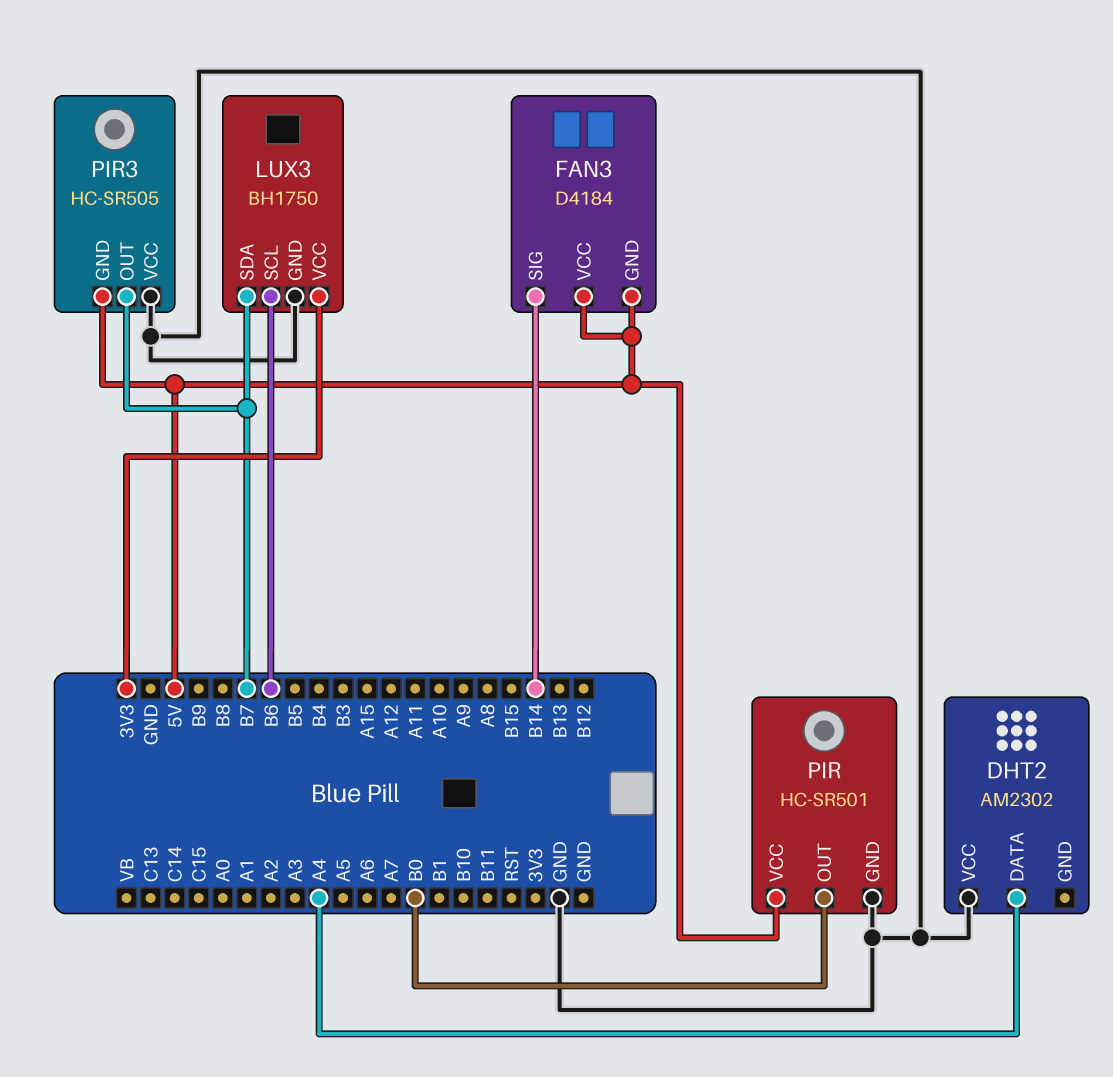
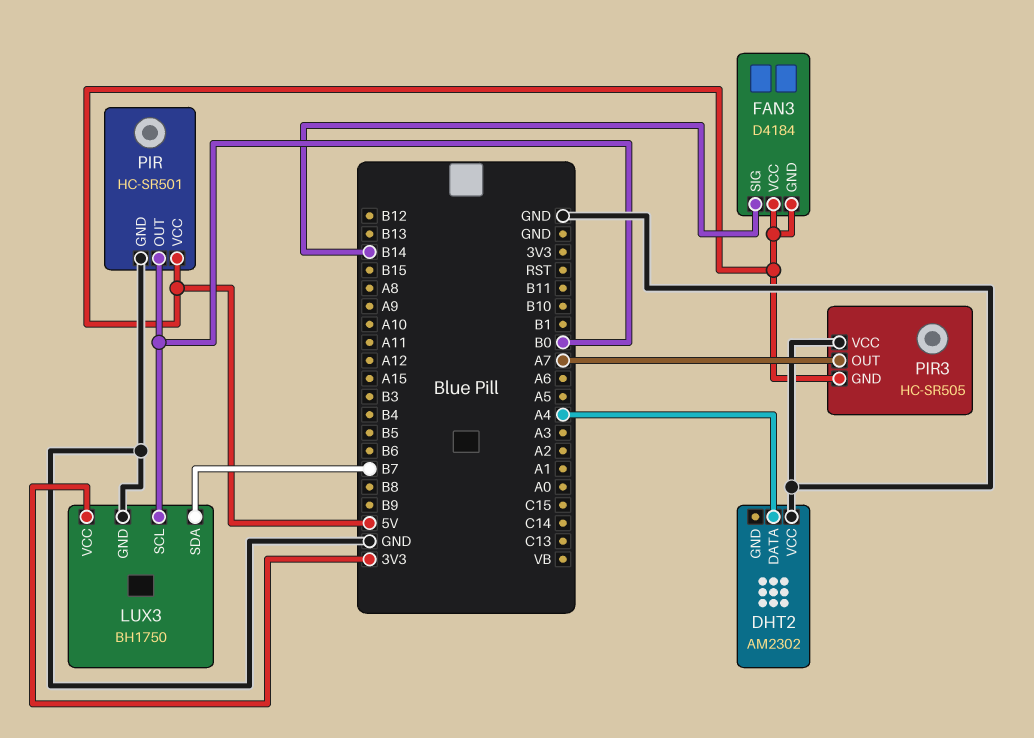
LUX3 pin SCL: B6 -> B0
PIR3 pin OUT: B7 -> A7

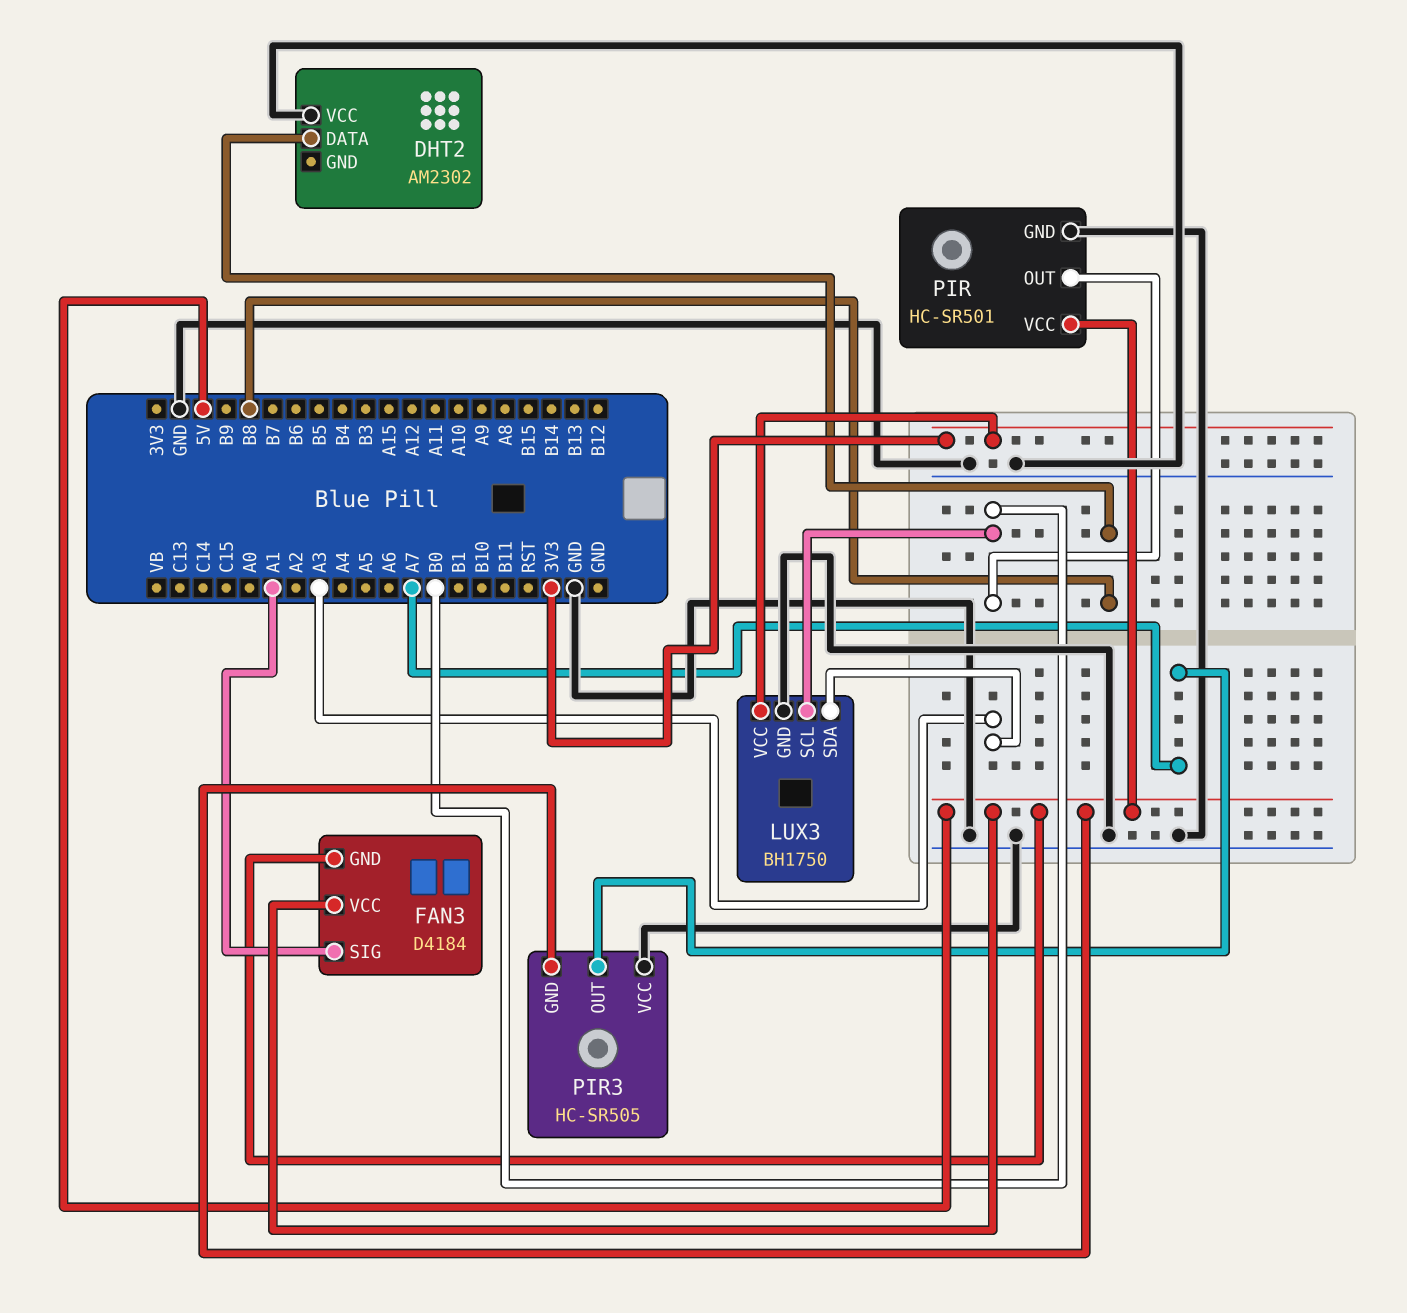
DHT2 pin DATA: A4 -> B8
FAN3 pin SIG: B14 -> A1
LUX3 pin SDA: B7 -> A3

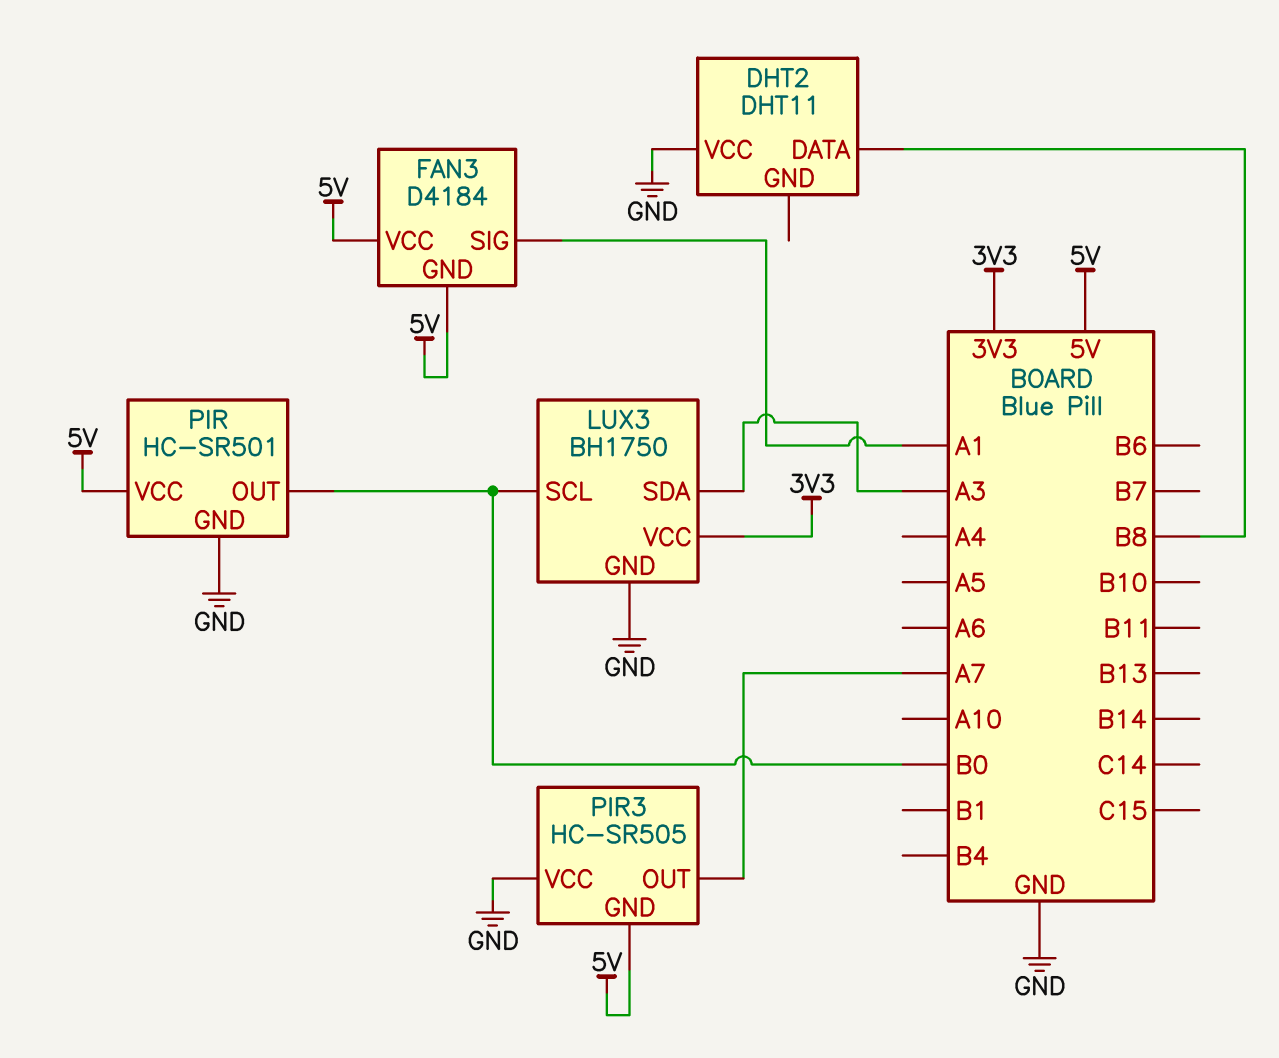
DHT2: AM2302 -> DHT11

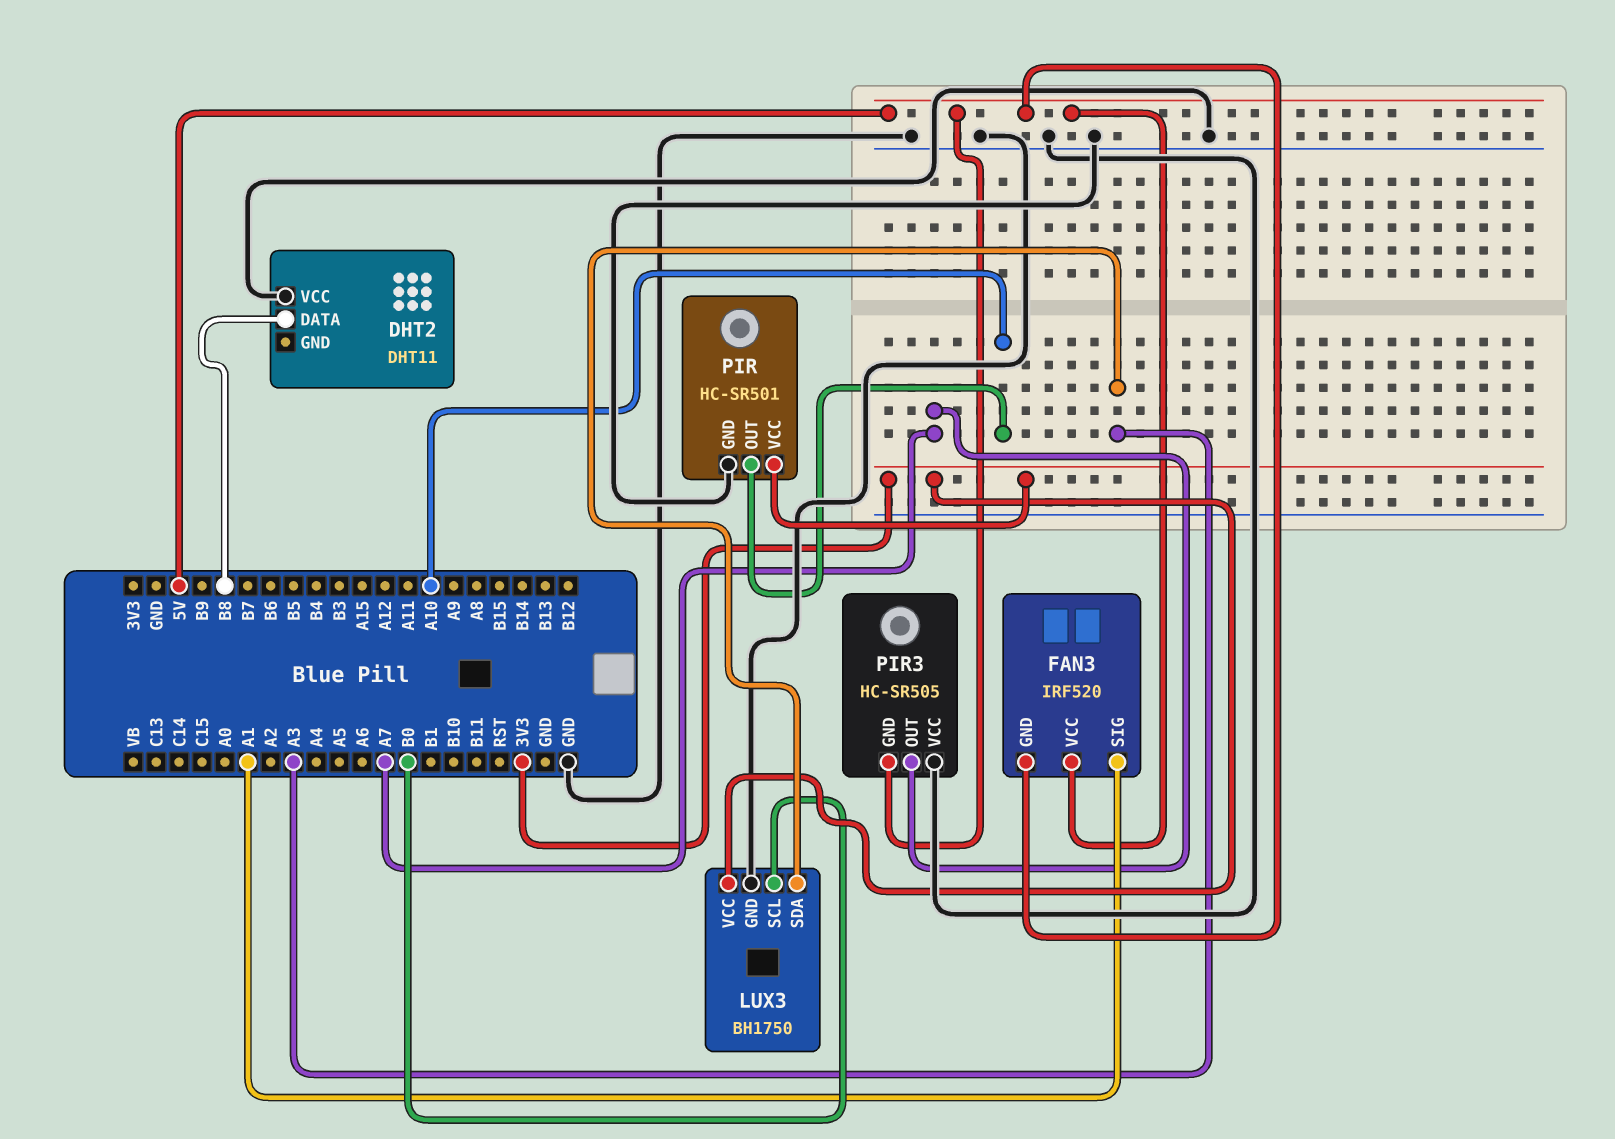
FAN3: D4184 -> IRF520
PIR pin OUT: B0 -> A10
PIR pin VCC: 5V -> 3V3

